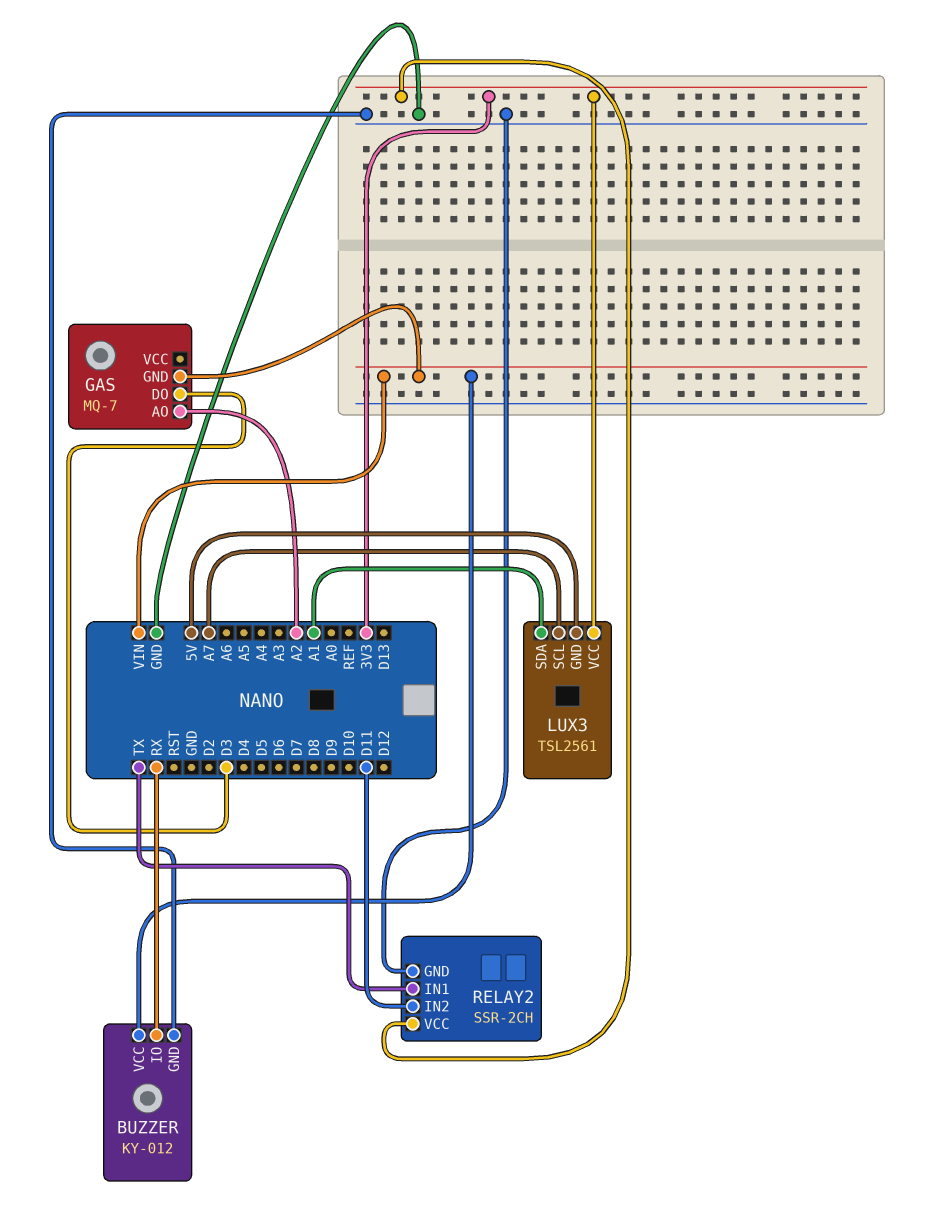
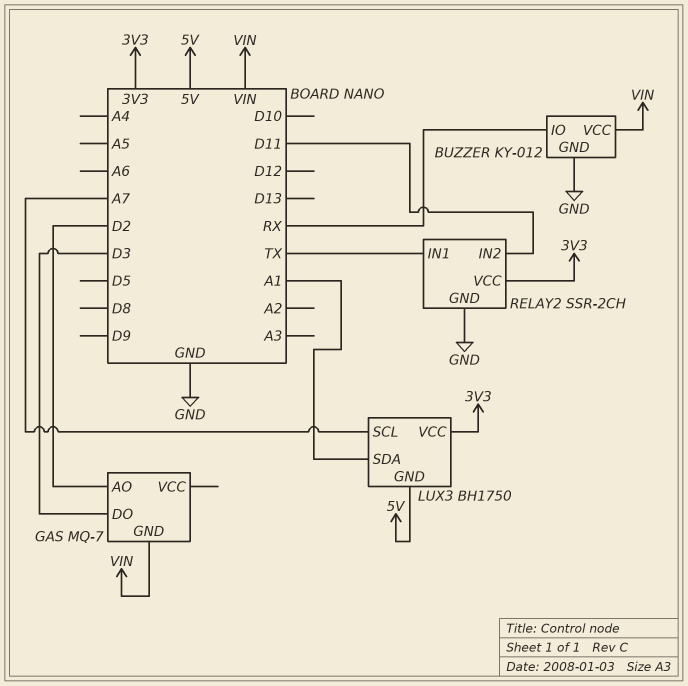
GAS pin AO: A2 -> D2
LUX3: TSL2561 -> BH1750

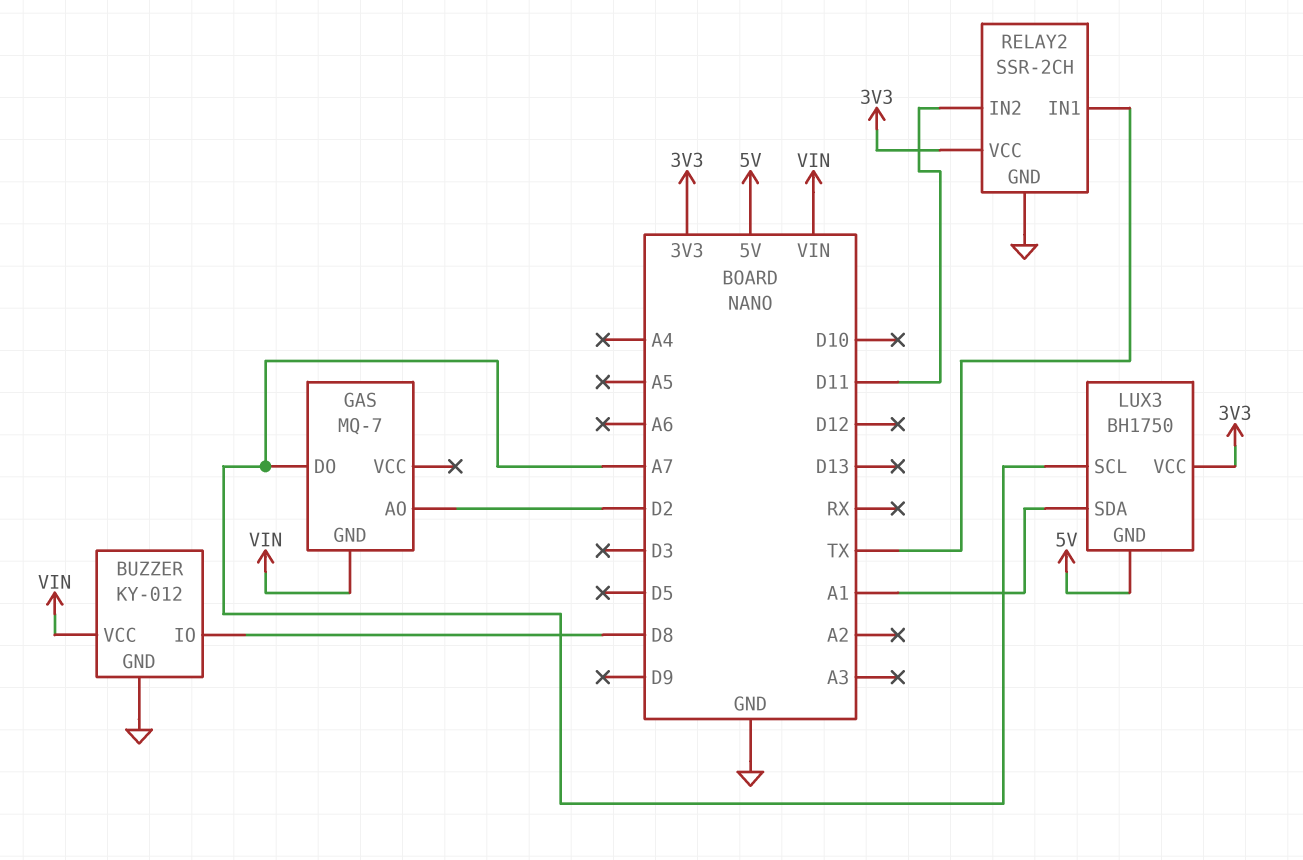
BUZZER pin IO: RX -> D8
GAS pin DO: D3 -> A7

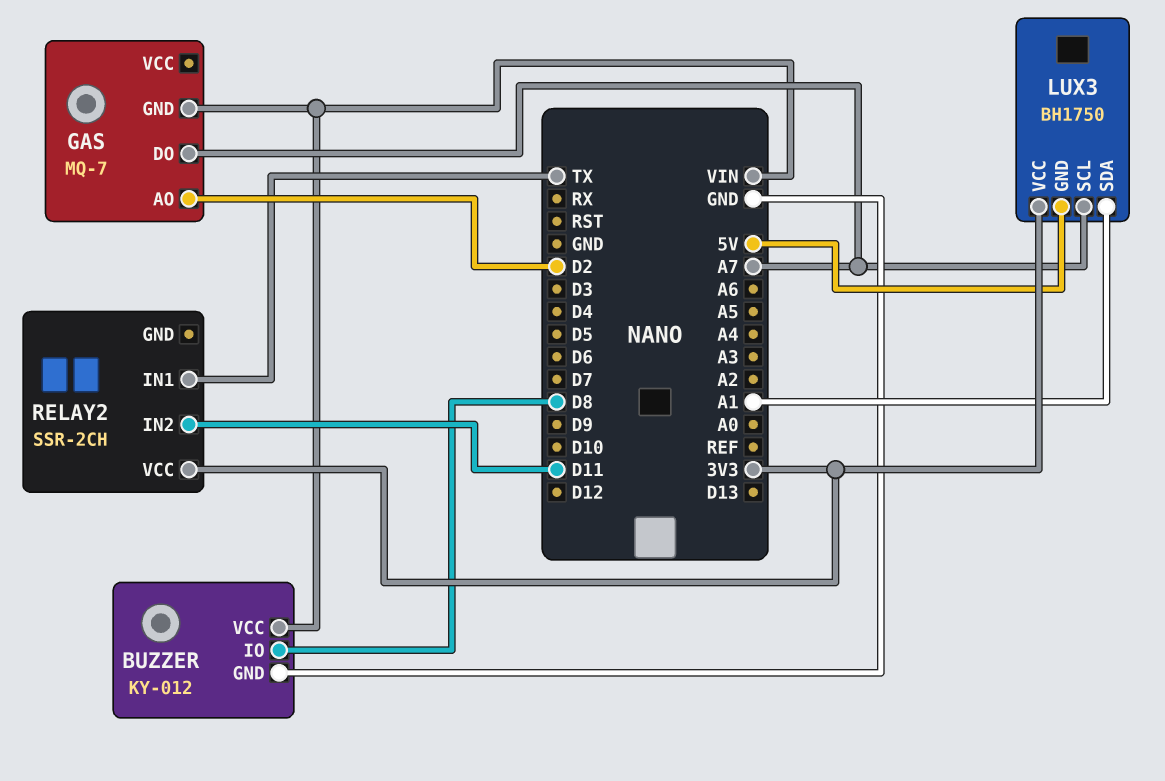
RELAY2 pin GND: GND -> none

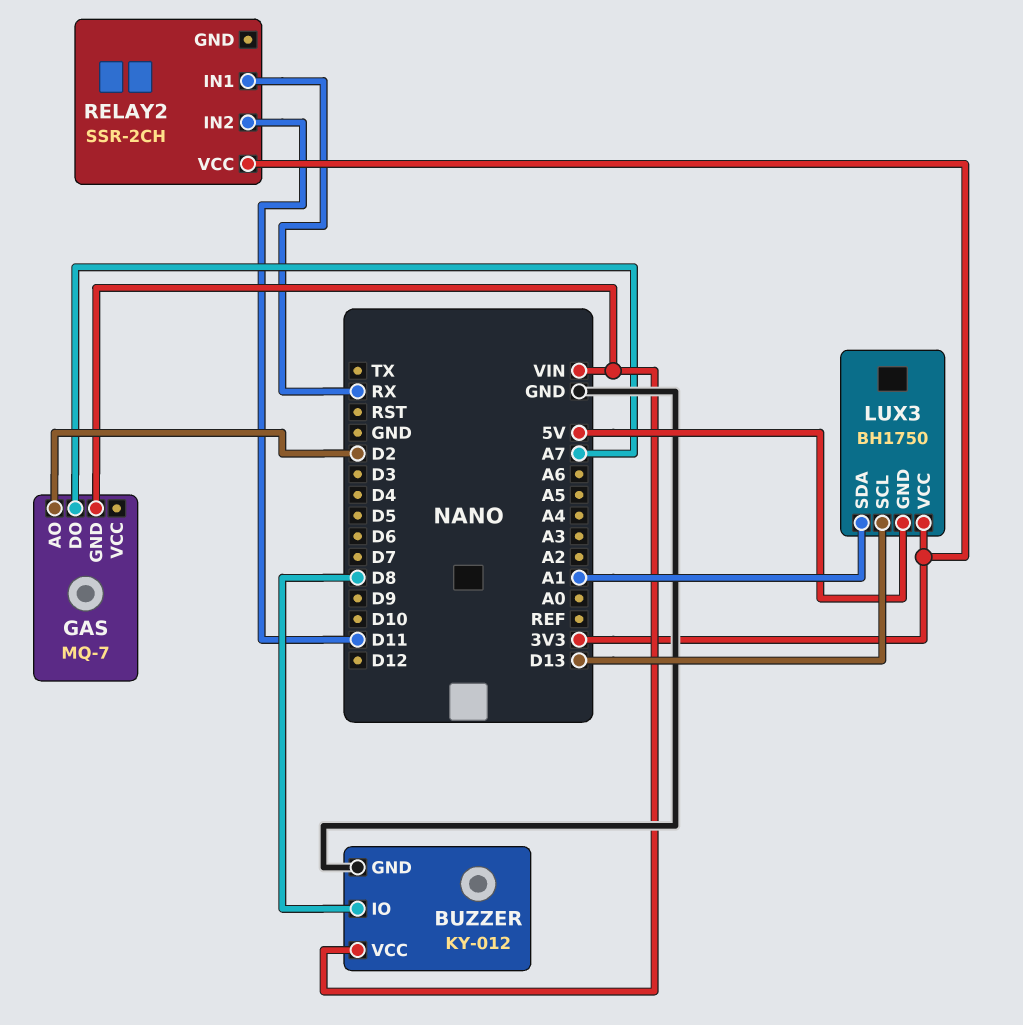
LUX3 pin SCL: A7 -> D13
RELAY2 pin IN1: TX -> RX

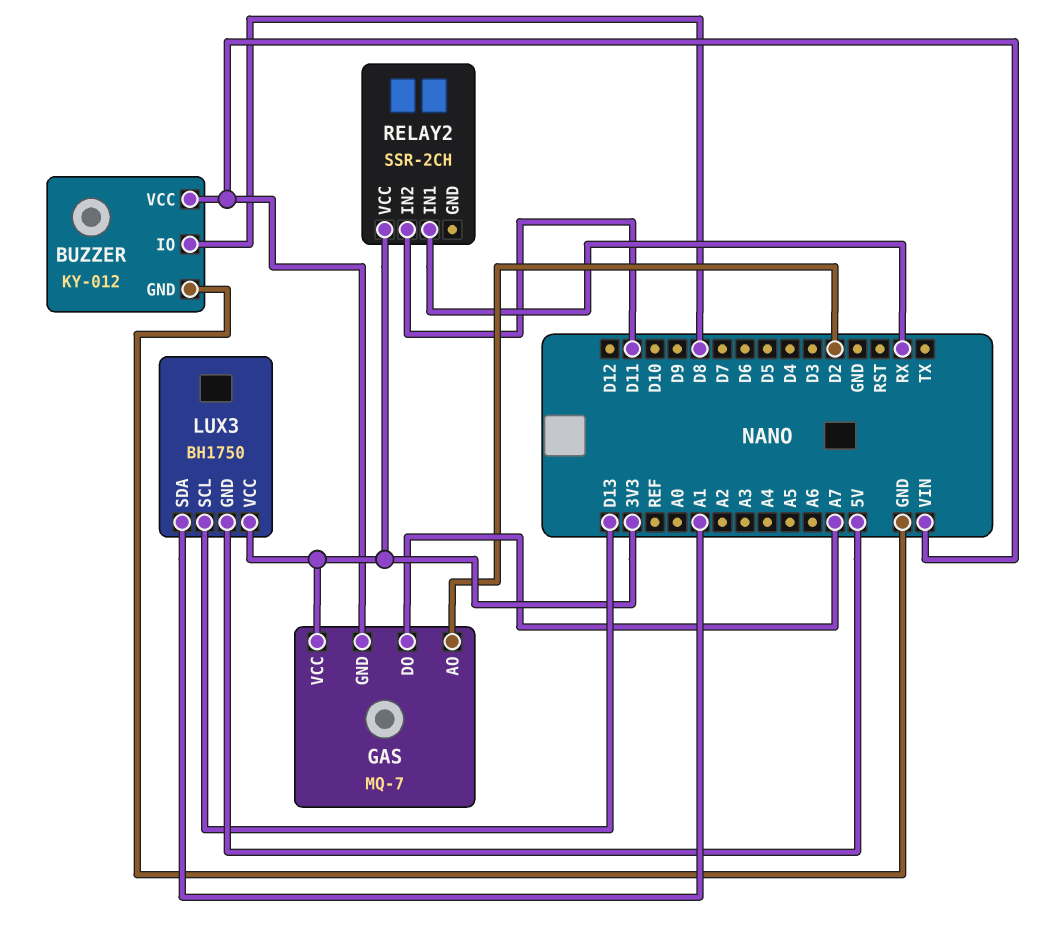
GAS pin VCC: none -> 3V3

